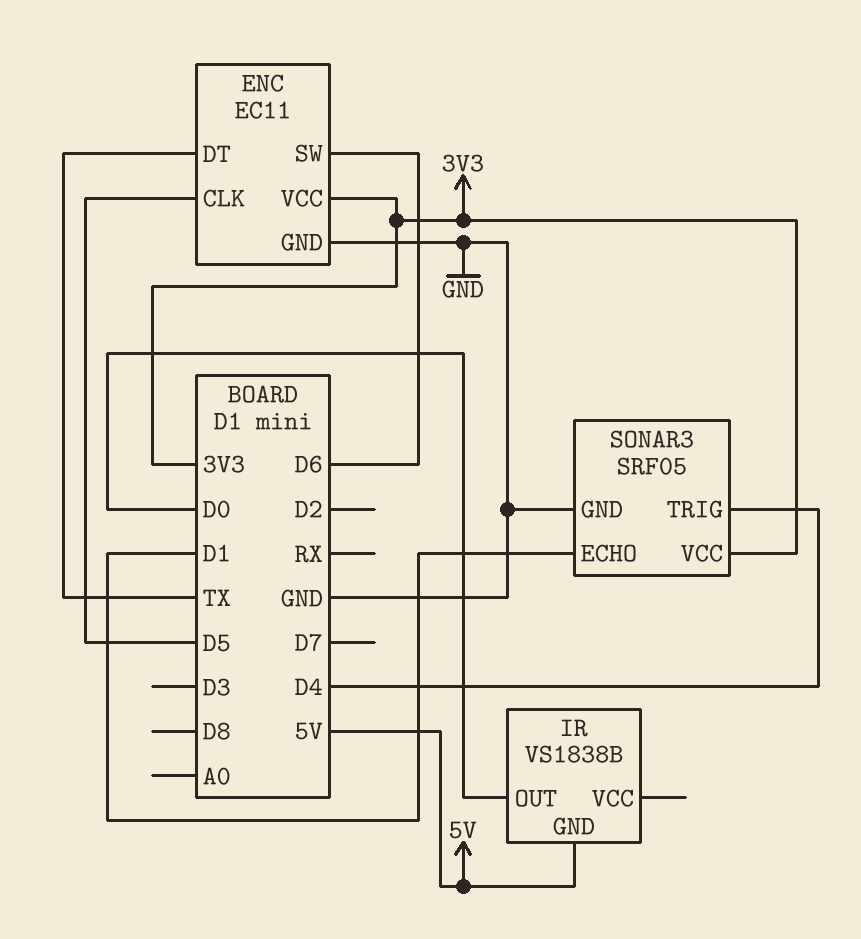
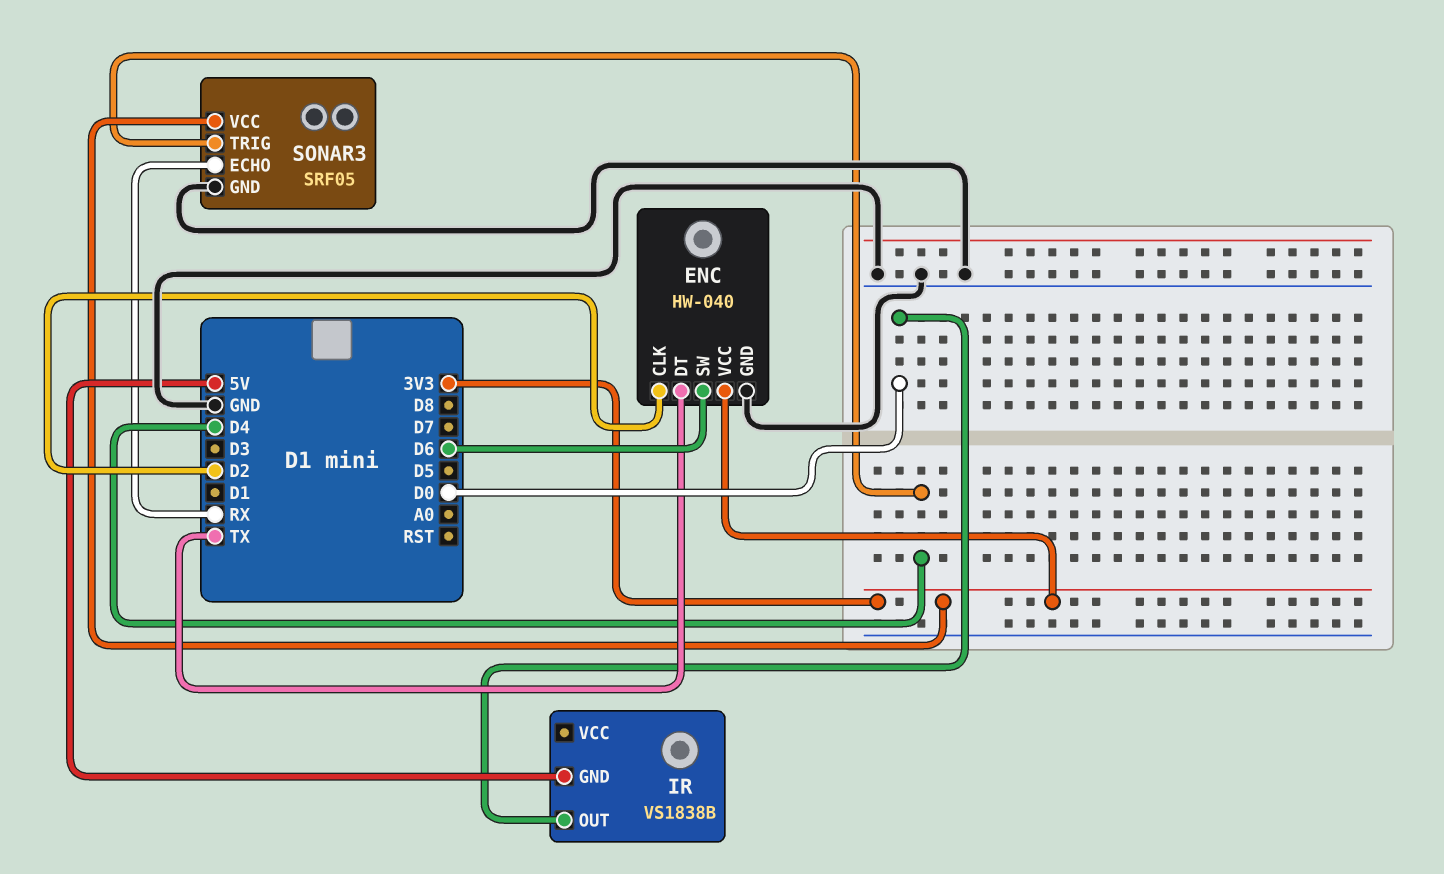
ENC: EC11 -> HW-040
ENC pin CLK: D5 -> D2
SONAR3 pin ECHO: D1 -> RX

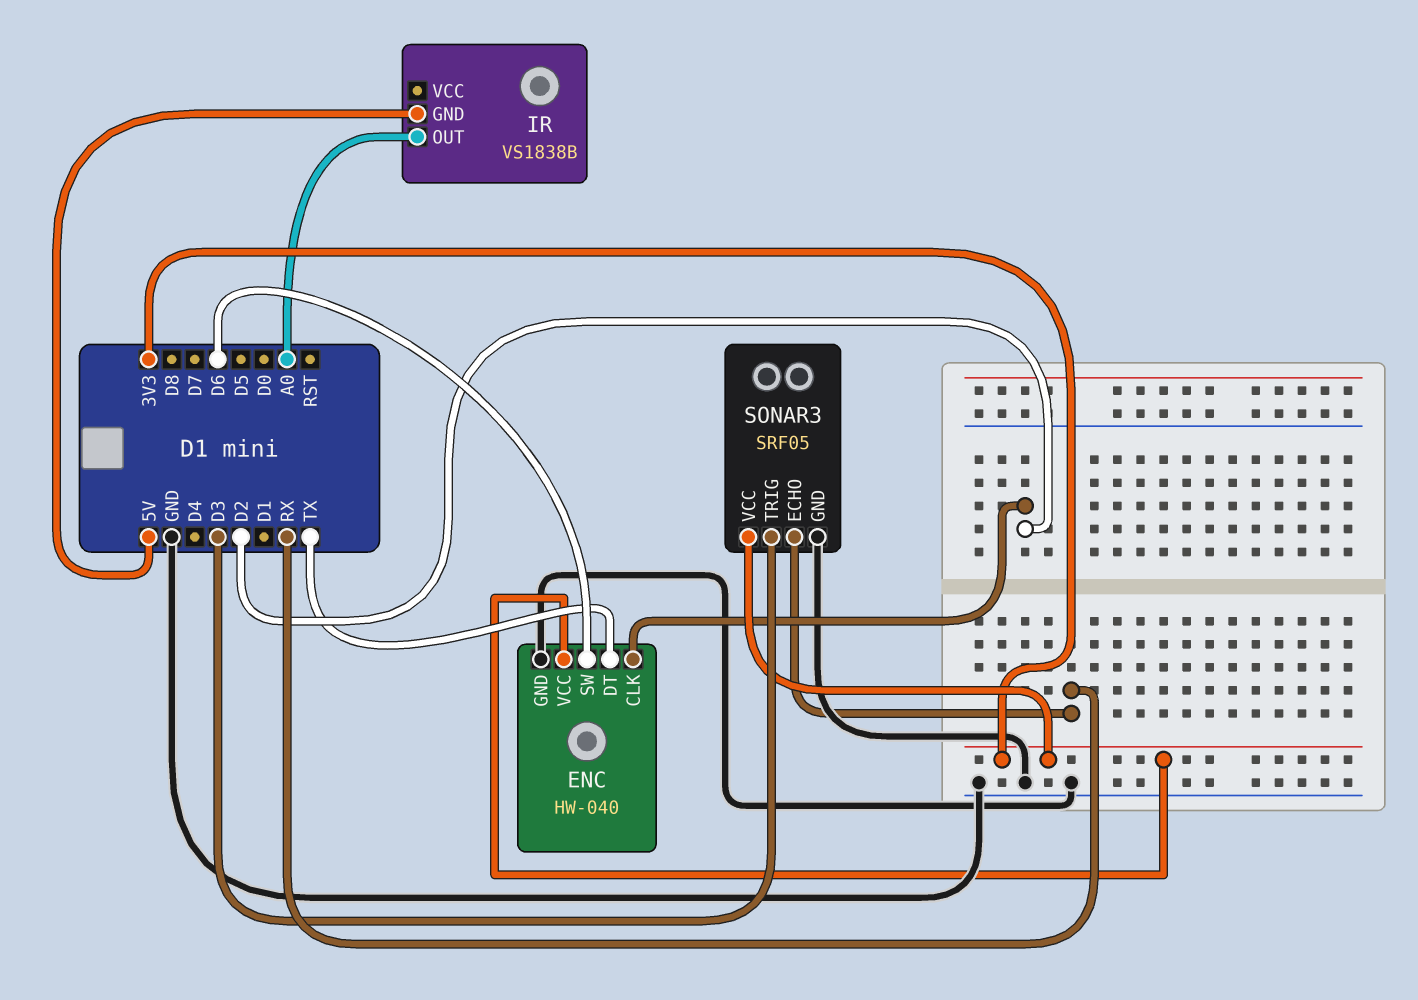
IR pin OUT: D0 -> A0
SONAR3 pin TRIG: D4 -> D3

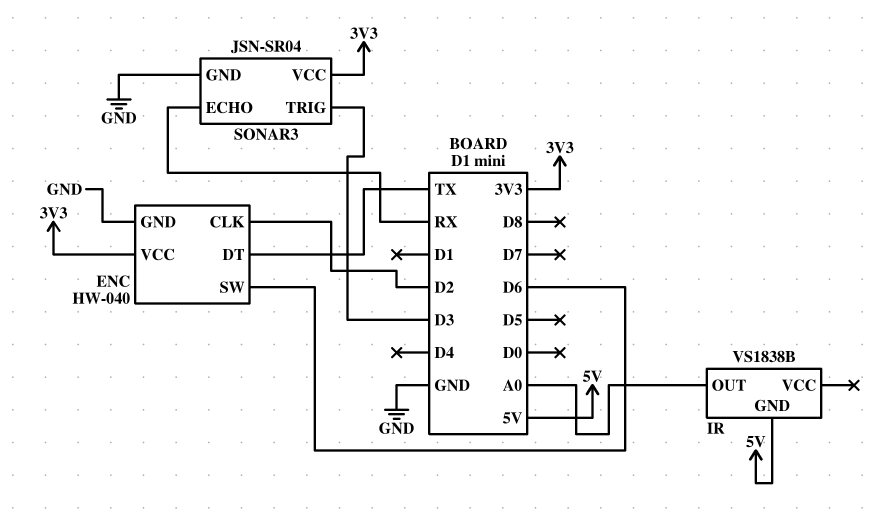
SONAR3: SRF05 -> JSN-SR04

